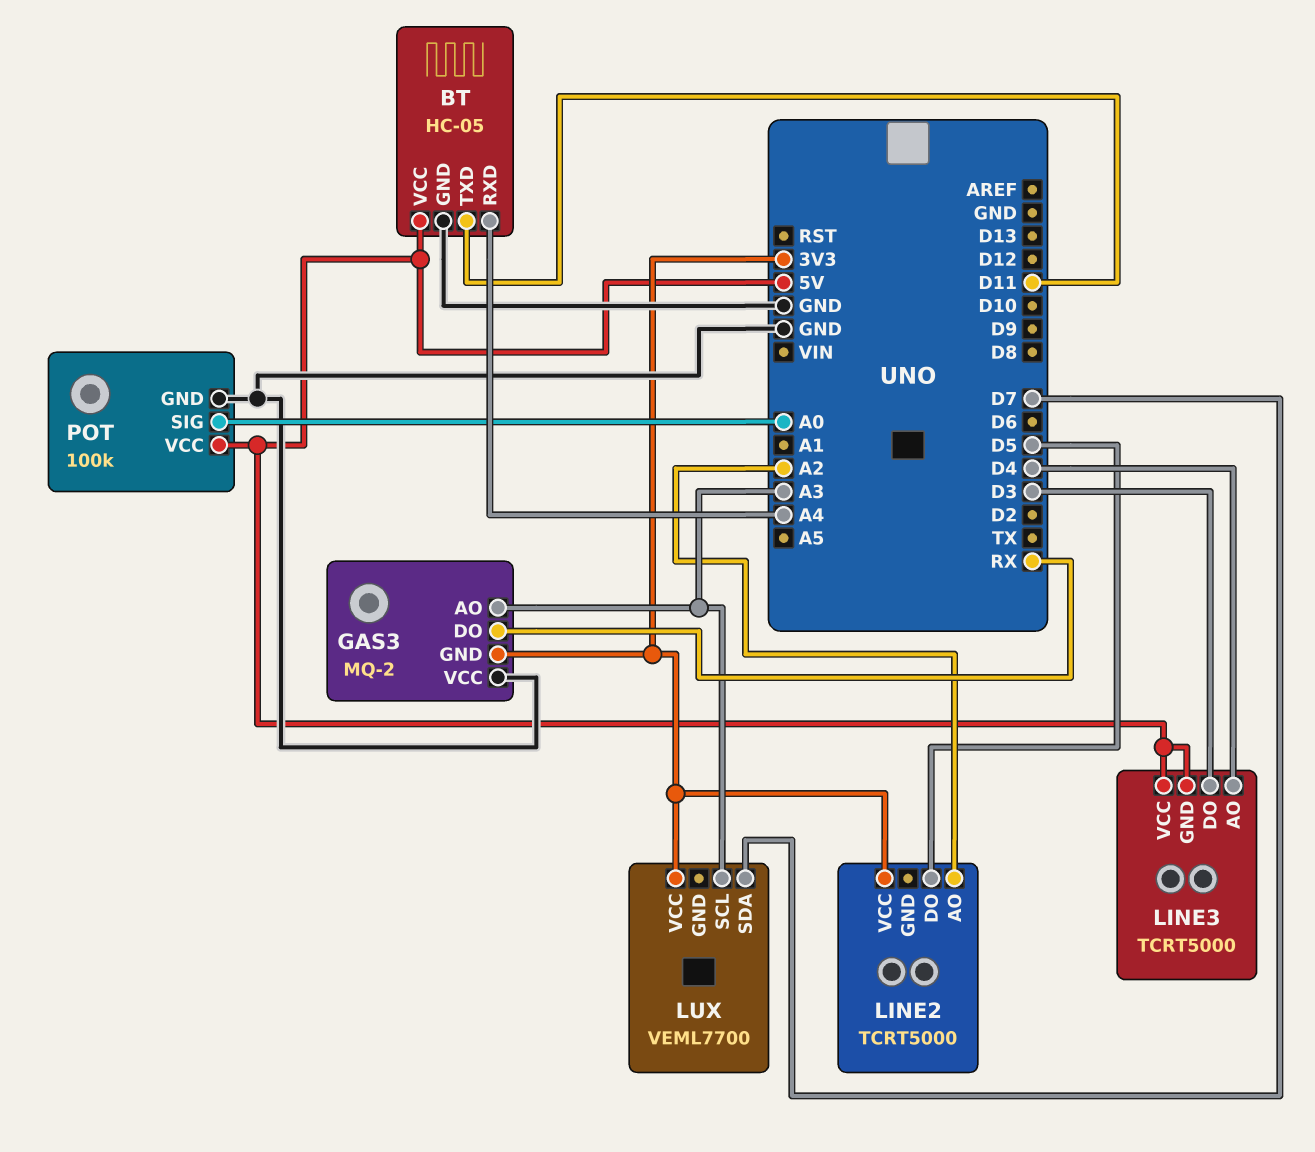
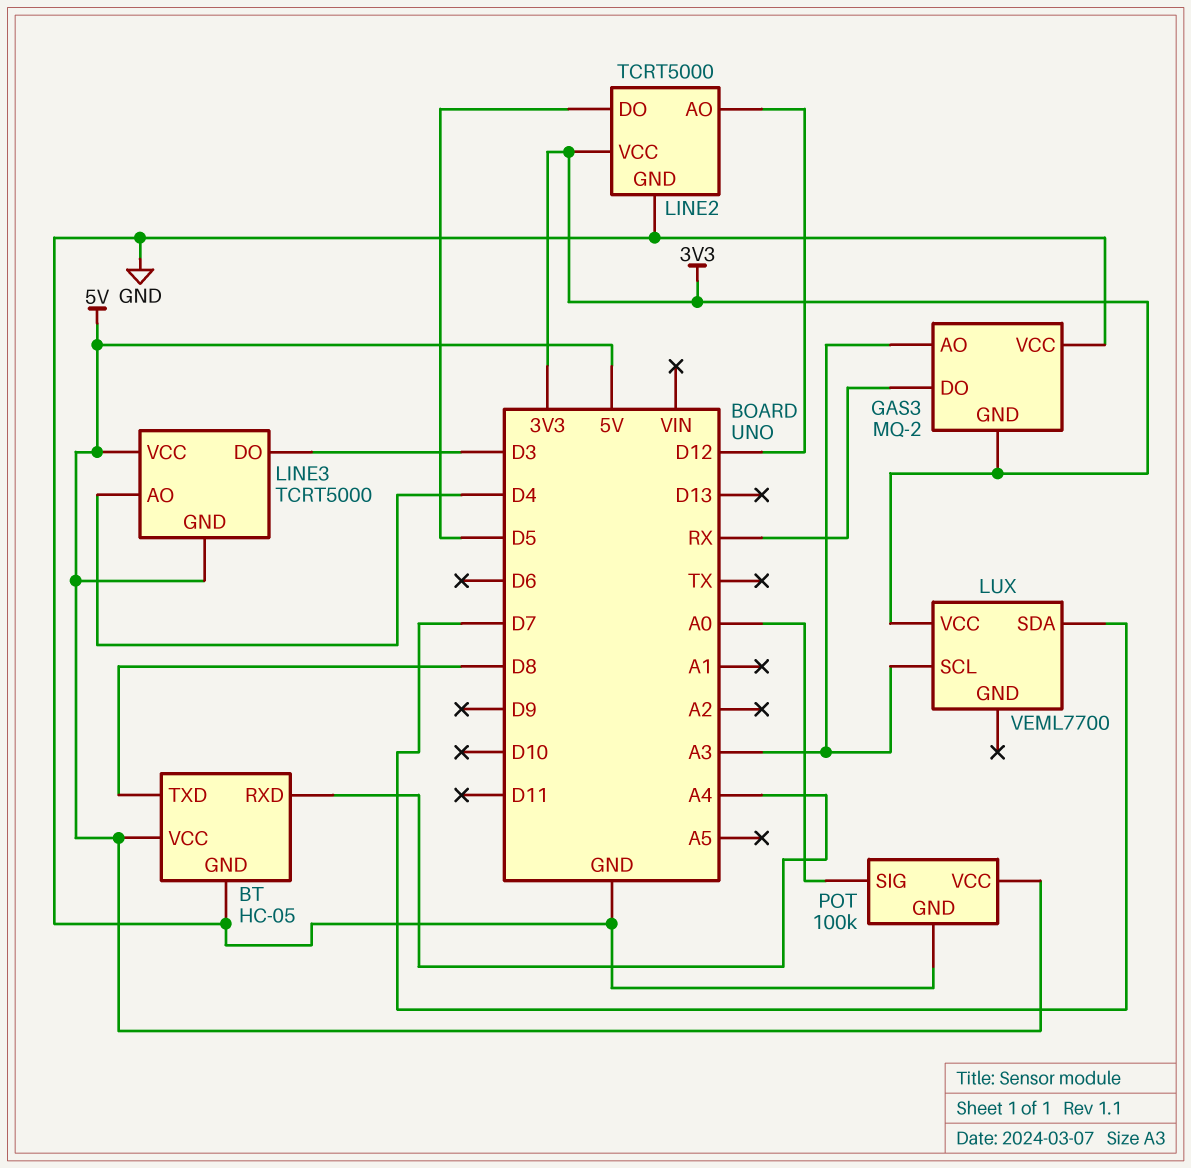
BT pin TXD: D11 -> D8
LINE2 pin AO: A2 -> D12
LINE2 pin GND: none -> GND

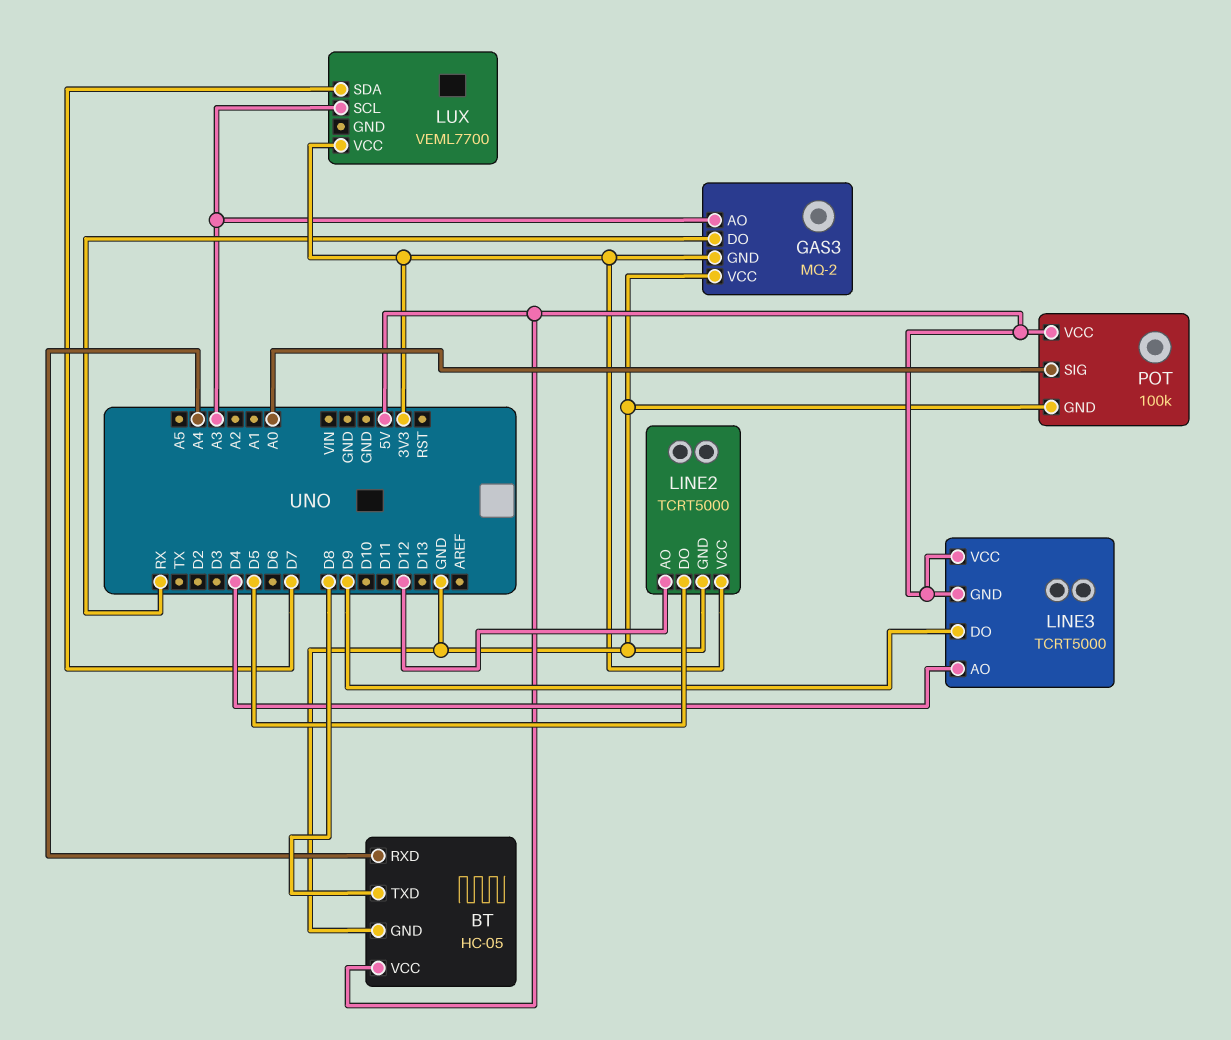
LINE3 pin DO: D3 -> D9

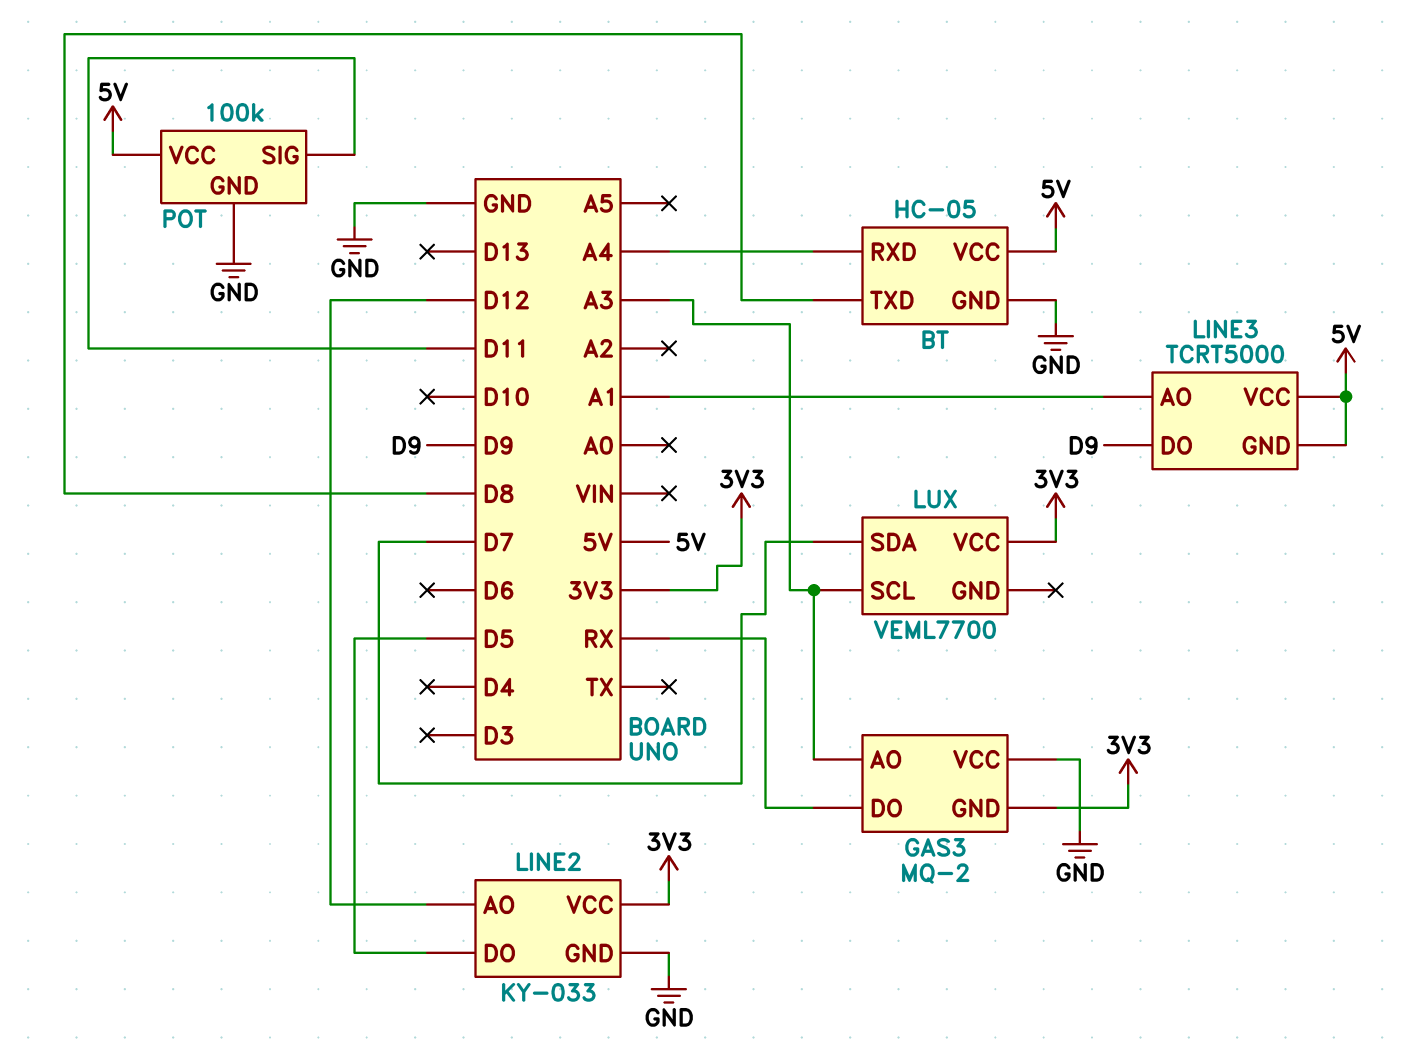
LINE2: TCRT5000 -> KY-033
LINE3 pin AO: D4 -> A1
POT pin SIG: A0 -> D11

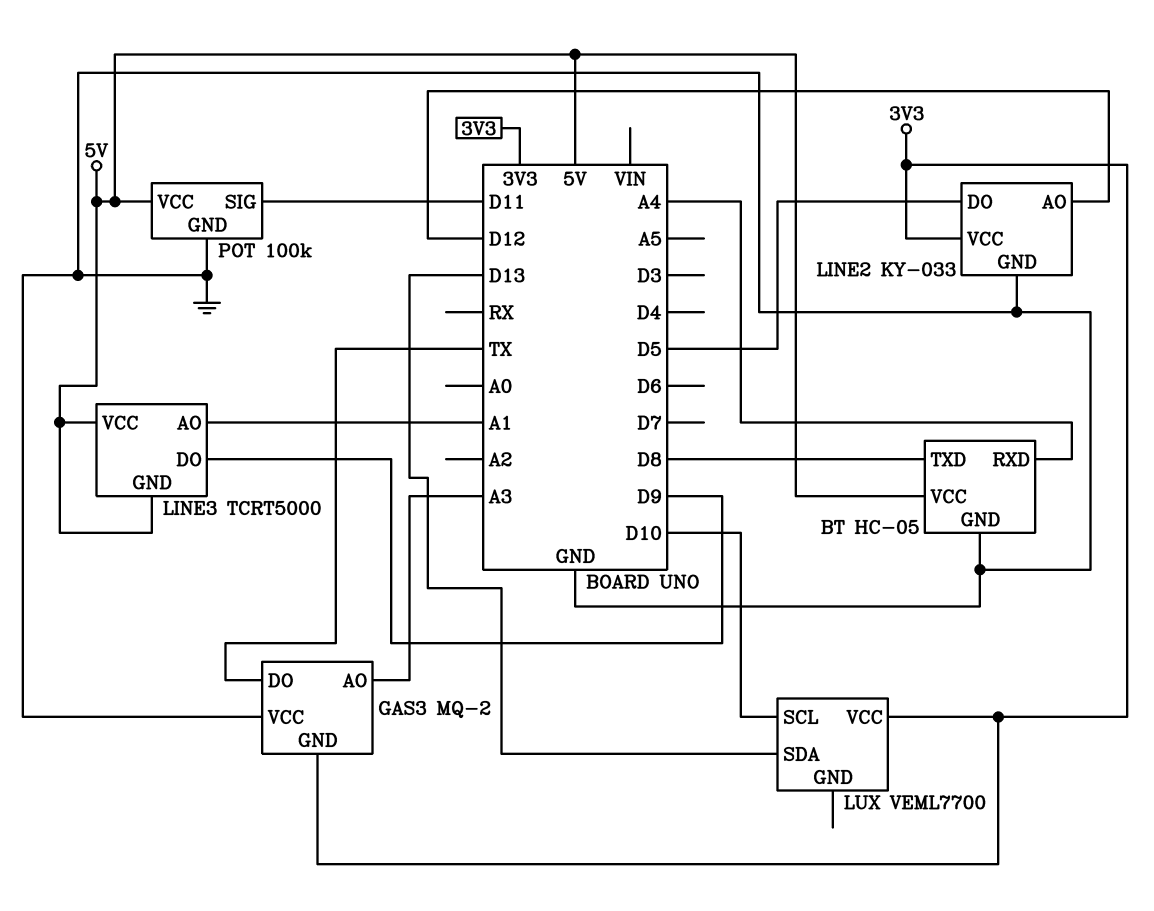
GAS3 pin DO: RX -> TX
LUX pin SCL: A3 -> D10
LUX pin SDA: D7 -> D13

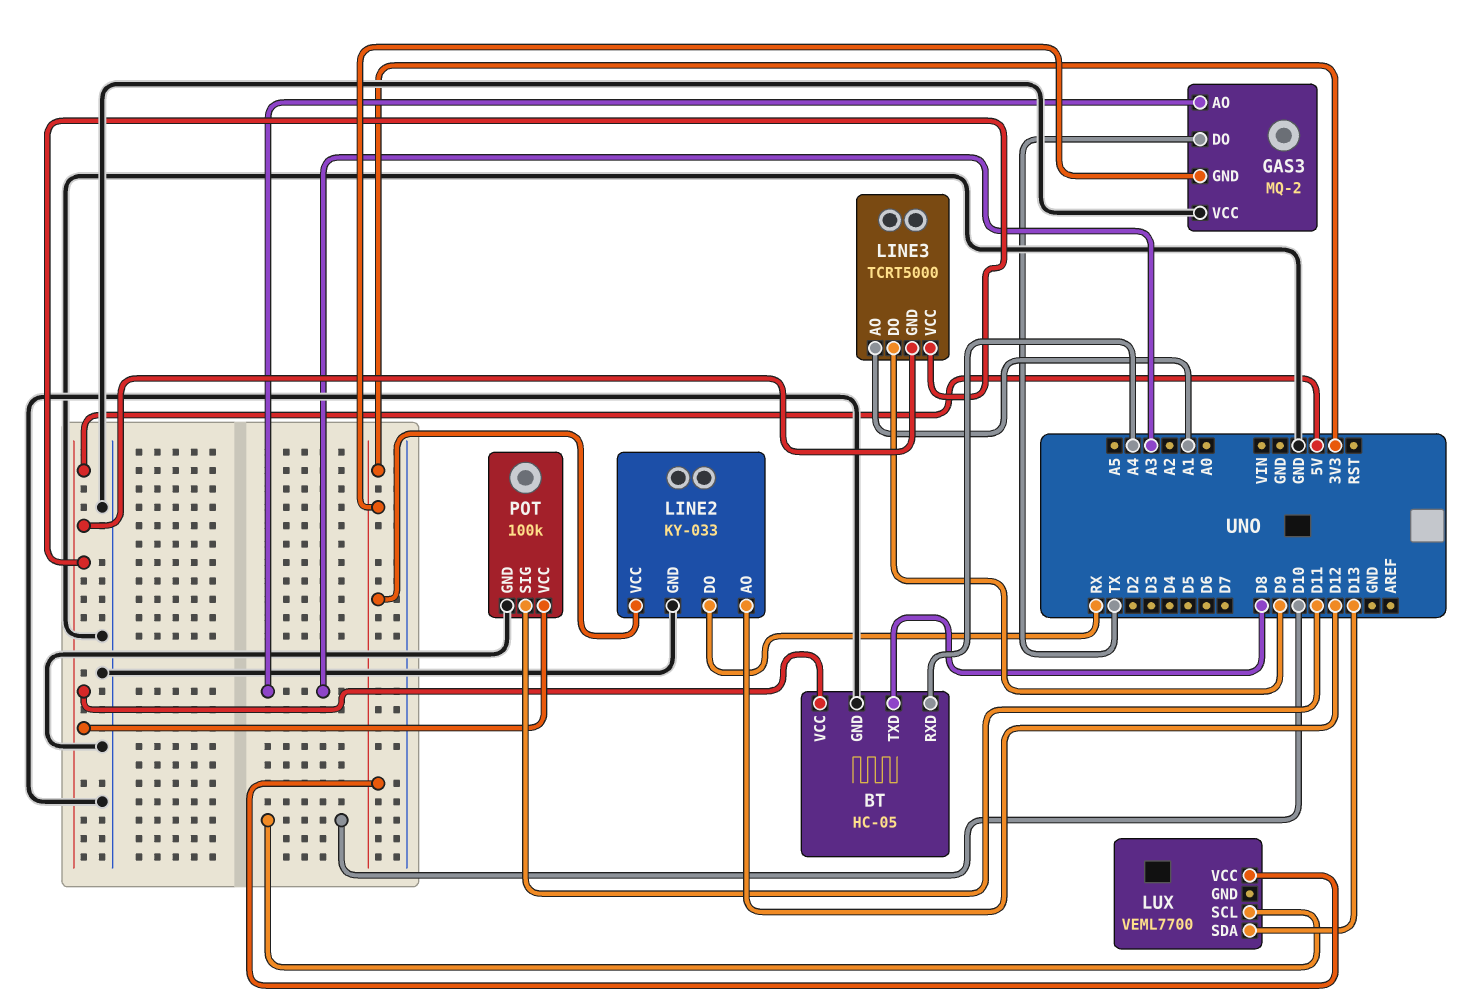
LINE2 pin DO: D5 -> RX

